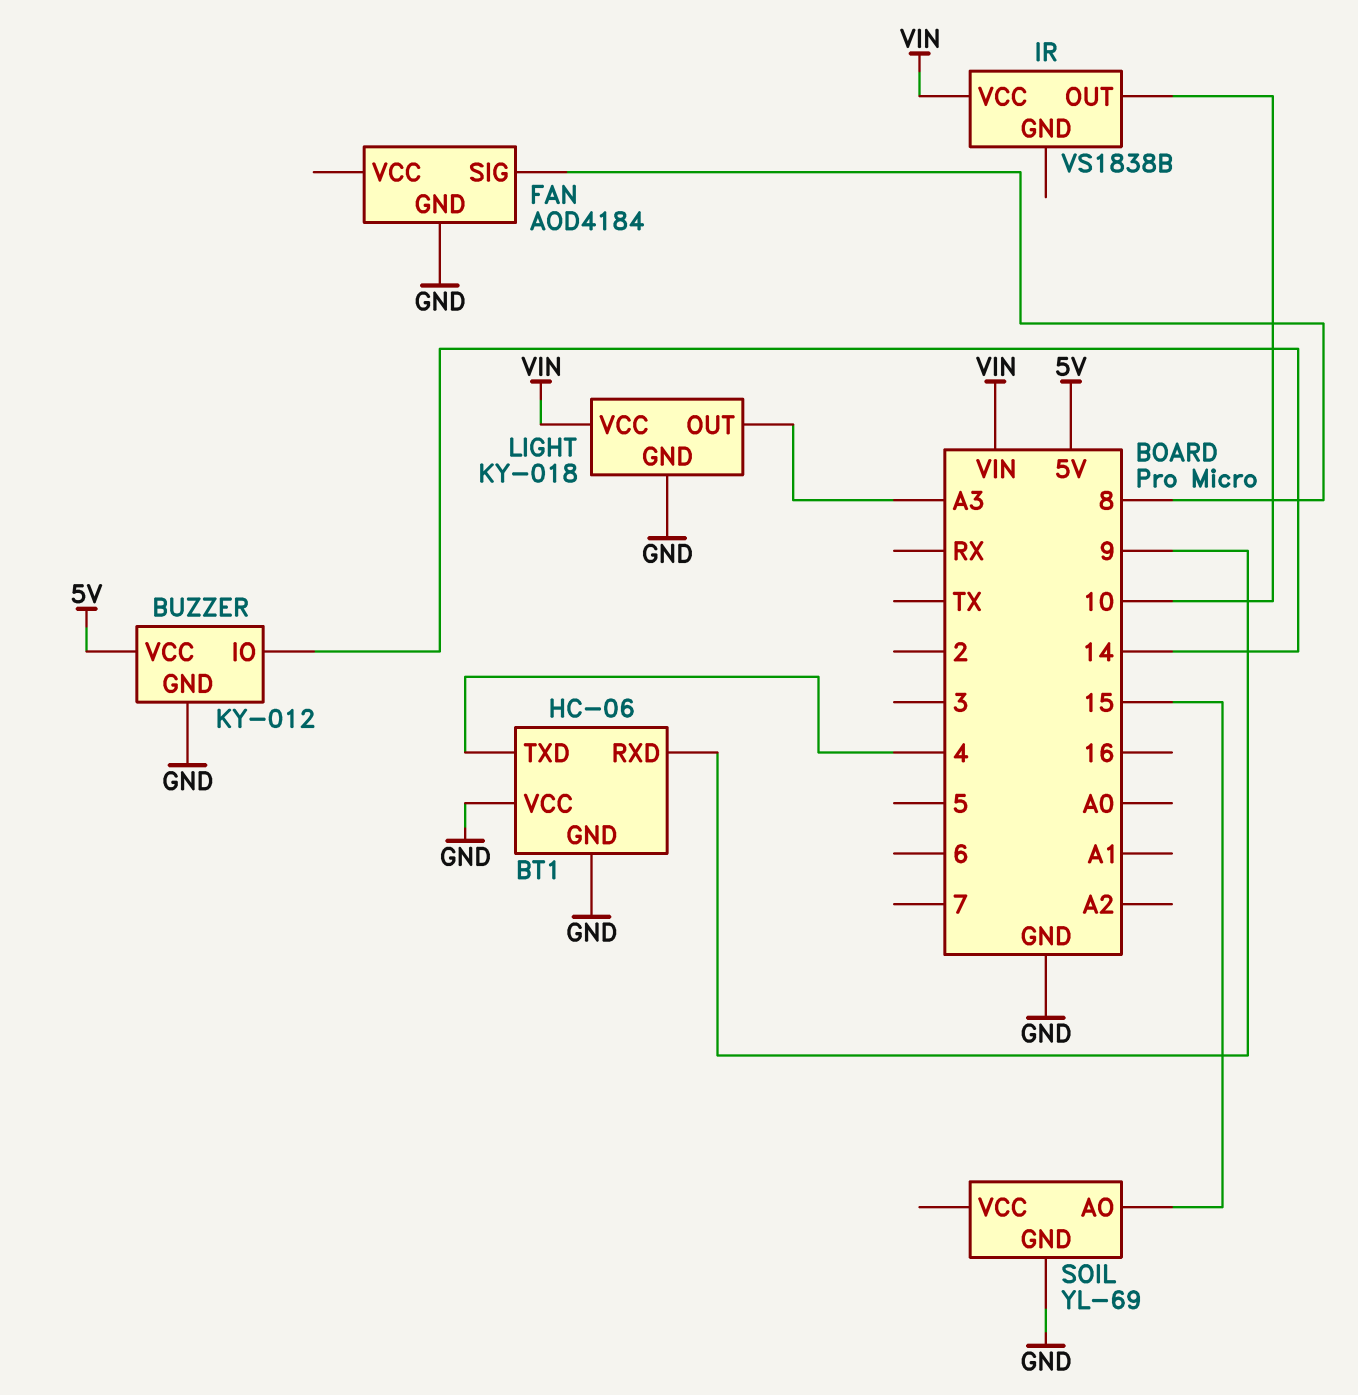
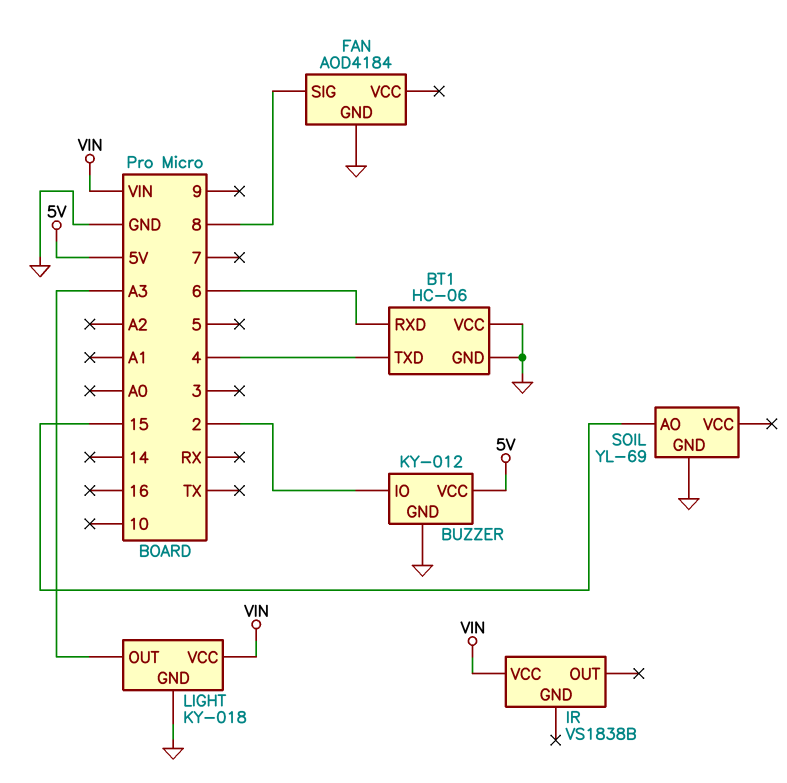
BT1 pin RXD: 9 -> 6
BUZZER pin IO: 14 -> 2
IR pin OUT: 10 -> none

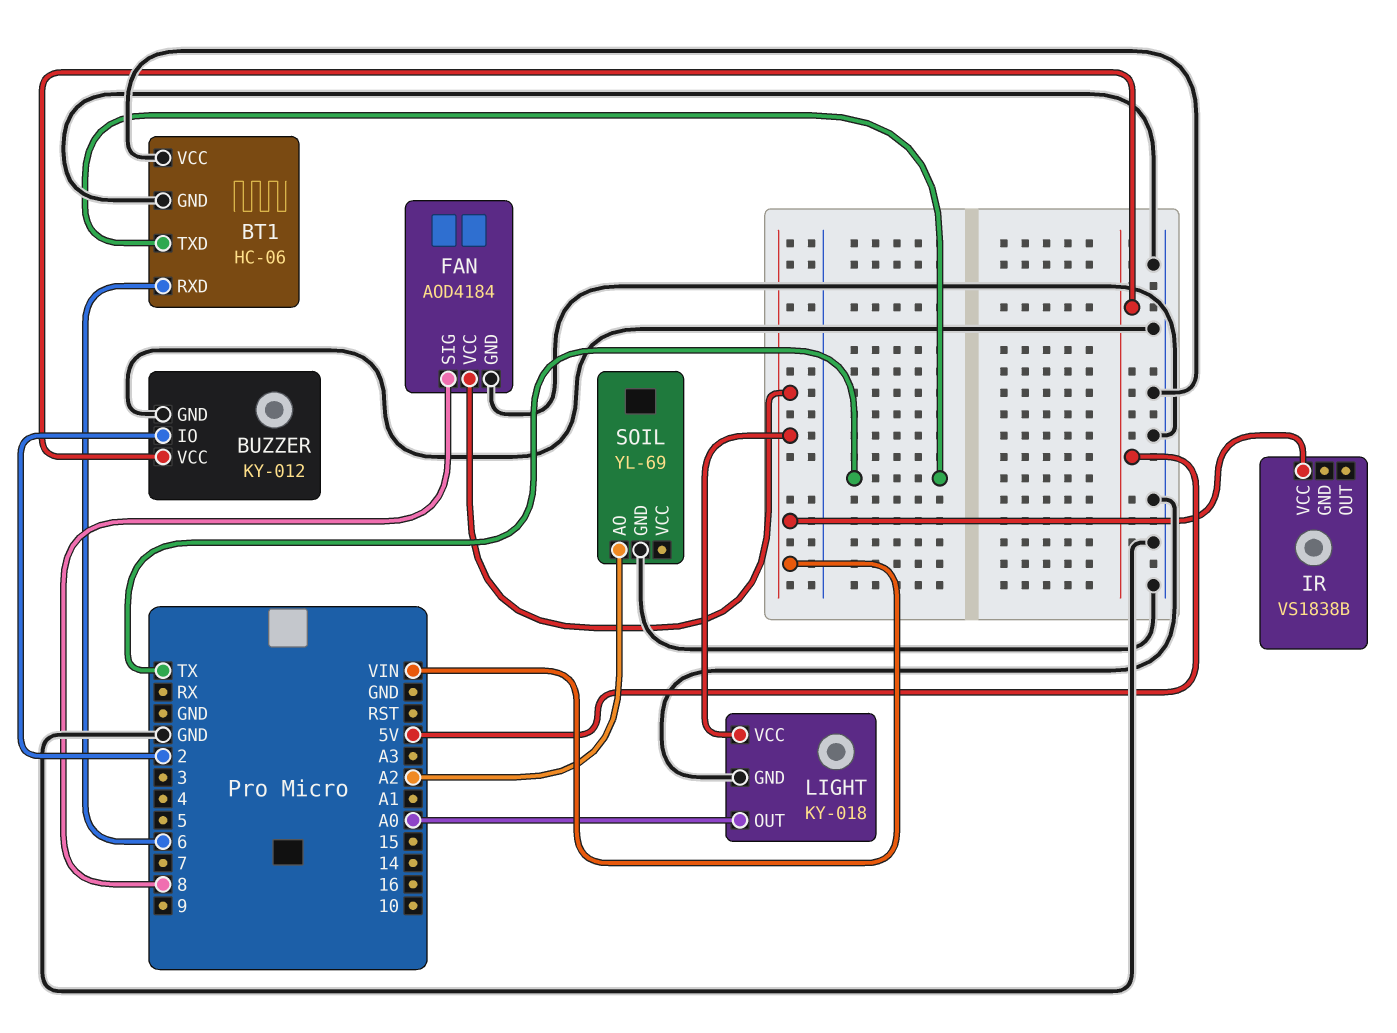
BT1 pin TXD: 4 -> TX
FAN pin VCC: none -> VIN
LIGHT pin OUT: A3 -> A0
SOIL pin AO: 15 -> A2

